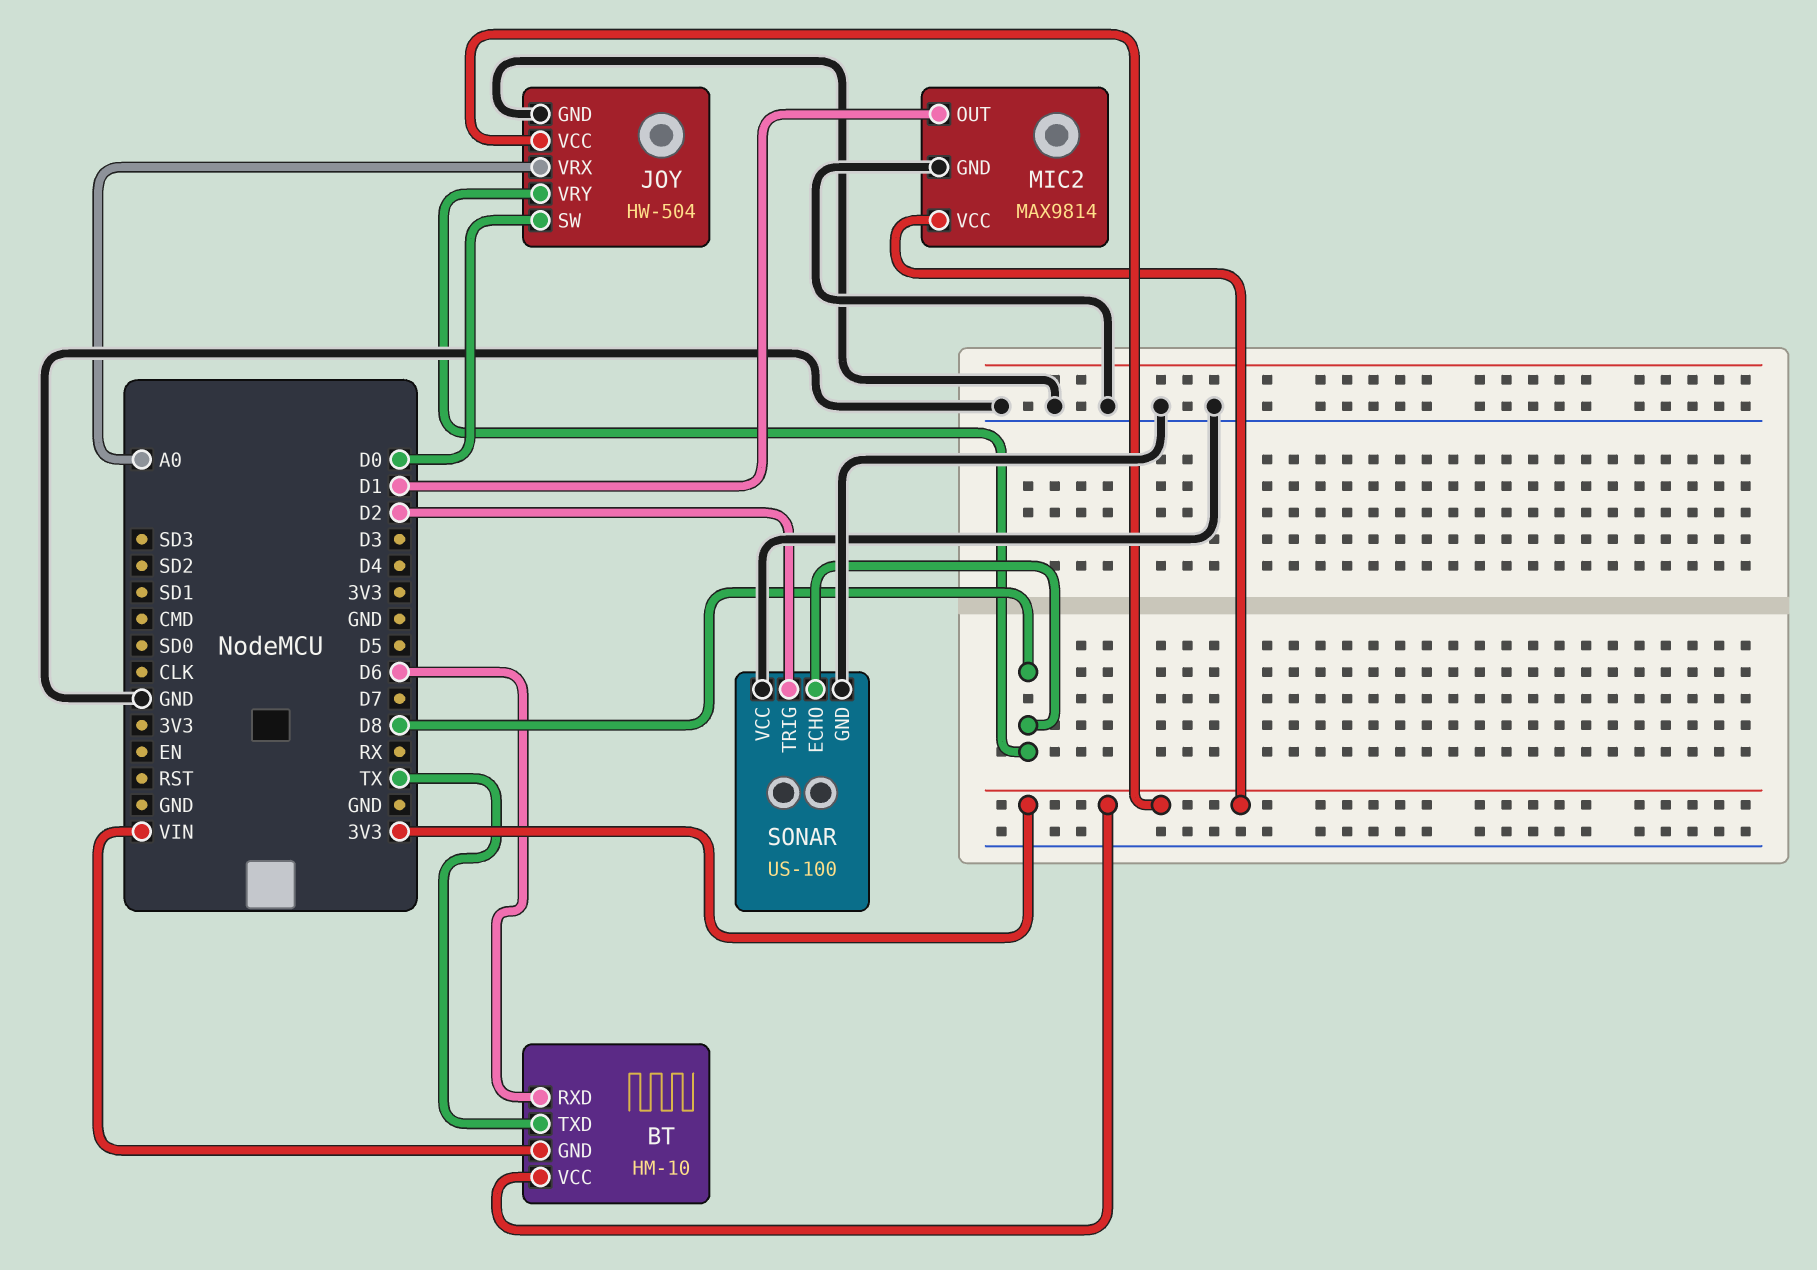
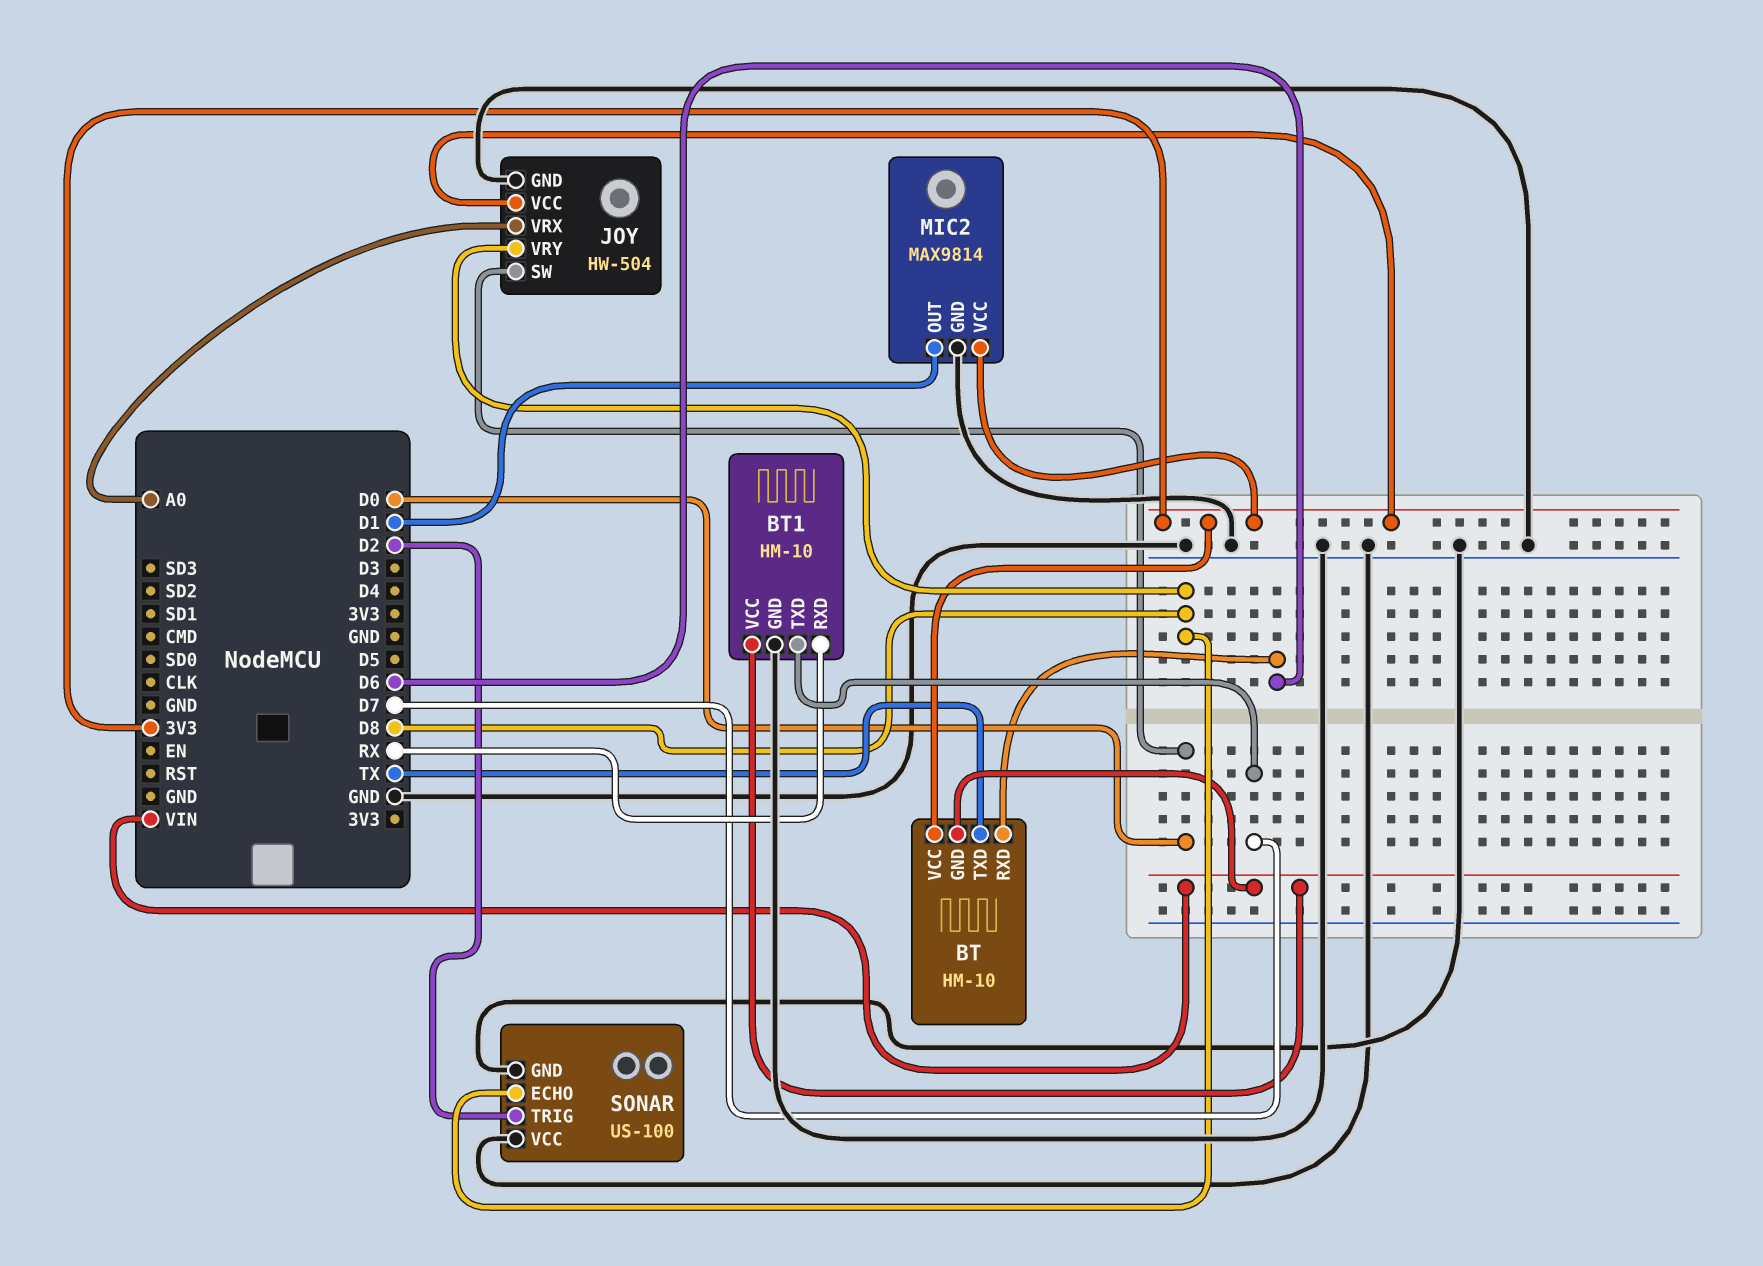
BT1: none -> HM-10
BT1 pin GND: none -> GND
BT1 pin RXD: none -> RX
BT1 pin TXD: none -> D7
BT1 pin VCC: none -> VIN

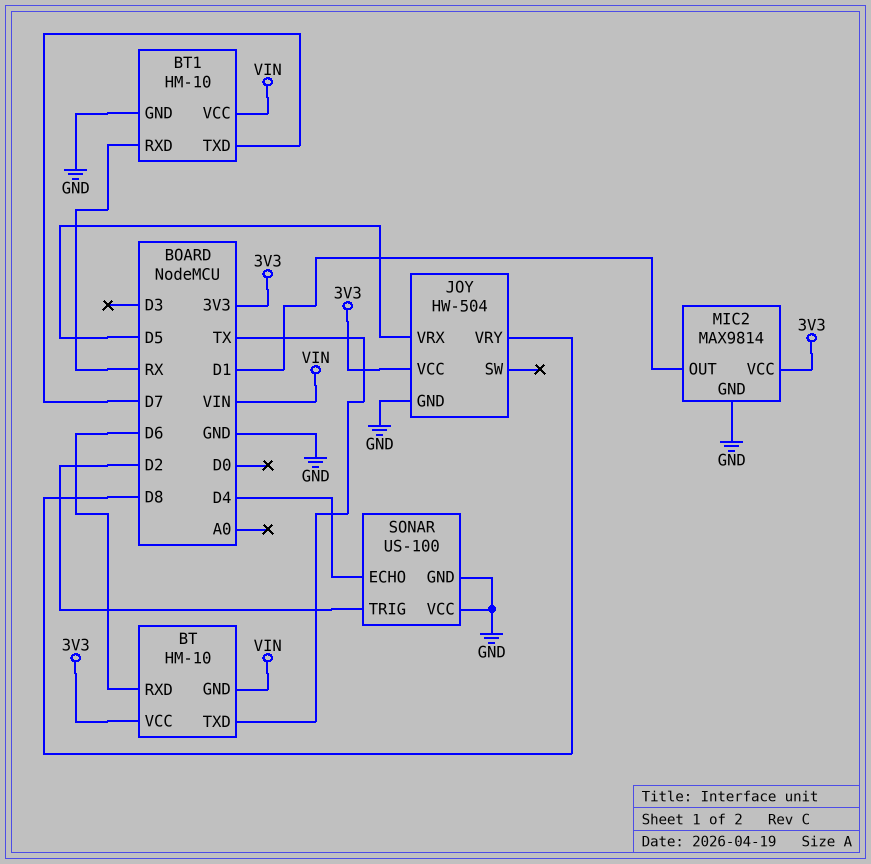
JOY pin SW: D0 -> none
JOY pin VRX: A0 -> D5
SONAR pin ECHO: D8 -> D4

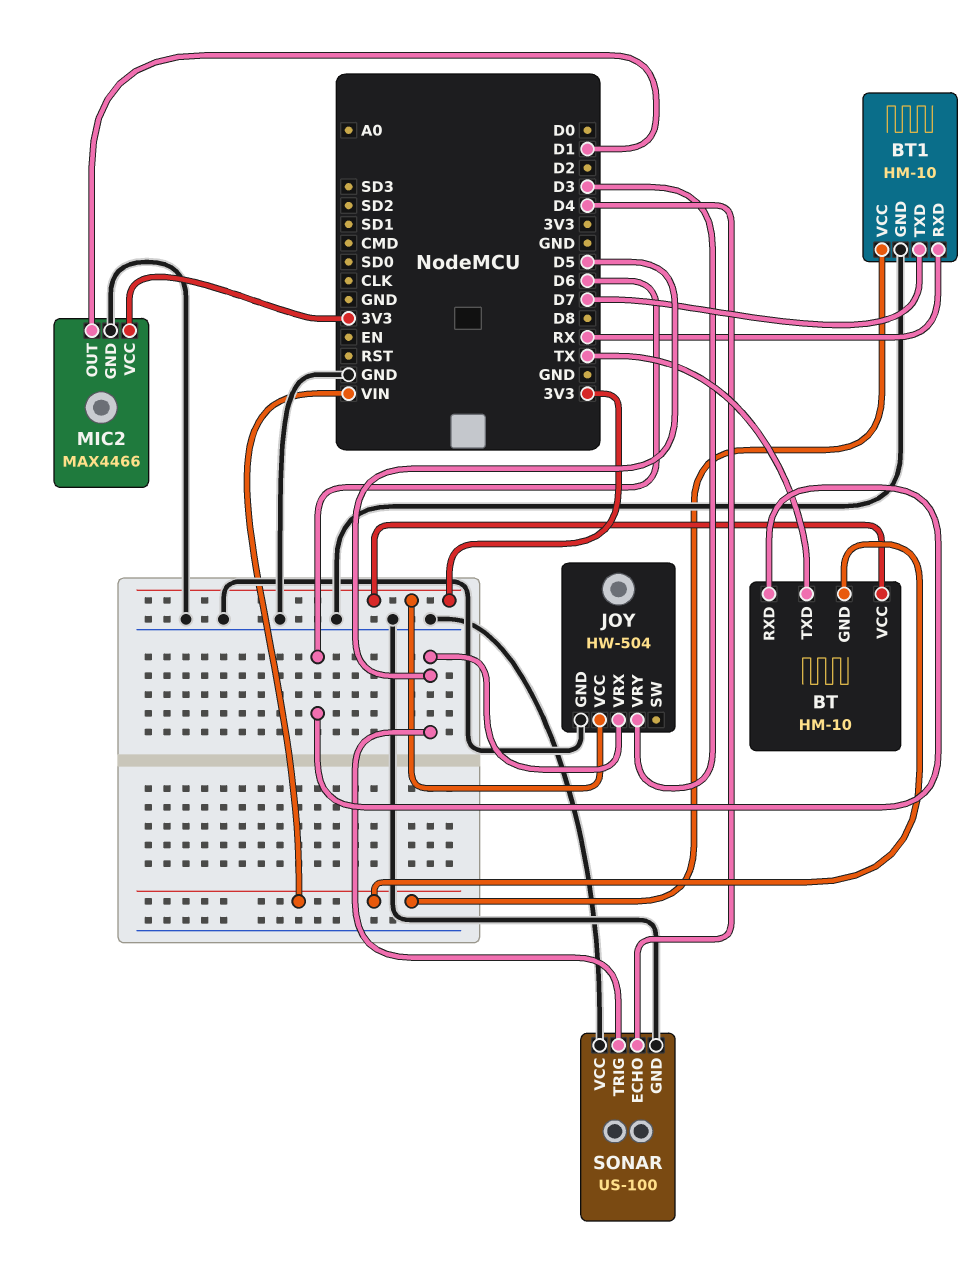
JOY pin VRY: D8 -> D3
MIC2: MAX9814 -> MAX4466
SONAR pin TRIG: D2 -> D5

